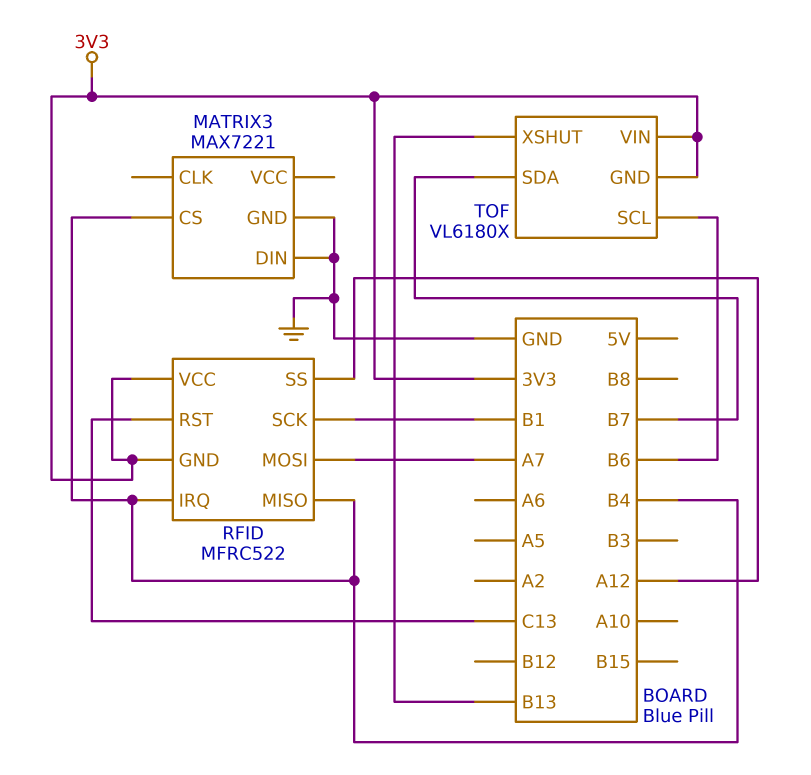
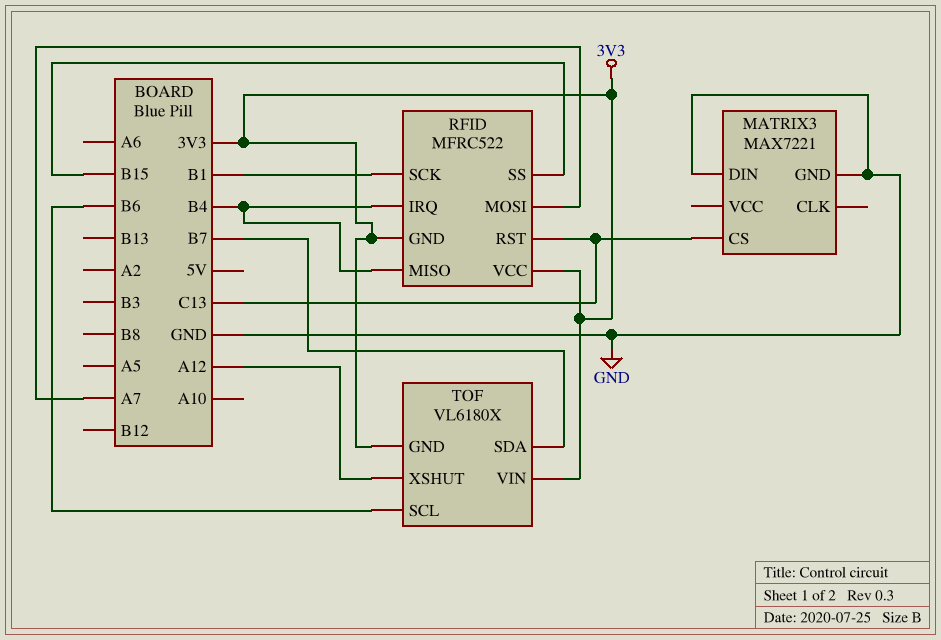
MATRIX3 pin CS: B4 -> C13
RFID pin SS: A12 -> B15
TOF pin XSHUT: B13 -> A12

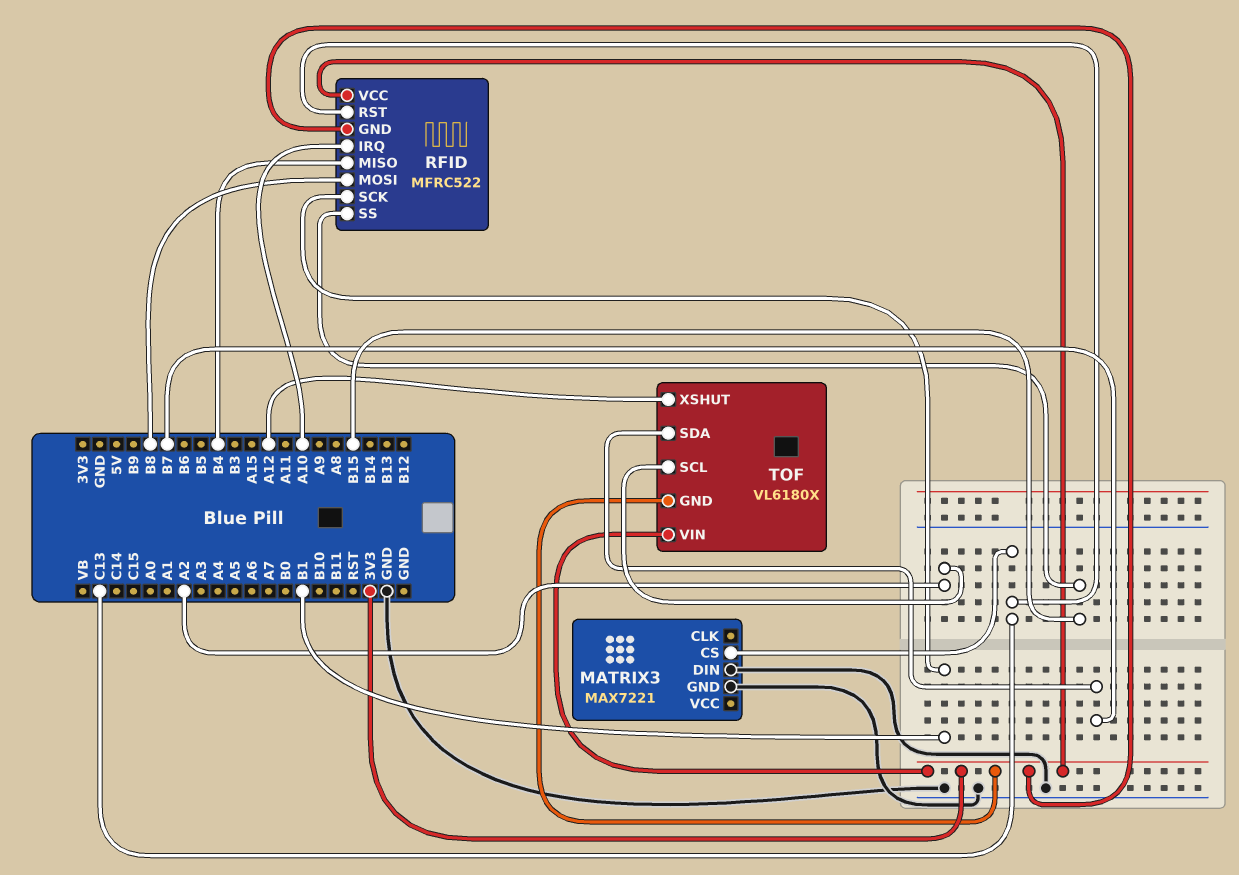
RFID pin IRQ: B4 -> A10
RFID pin MOSI: A7 -> B8
TOF pin SCL: B6 -> A2

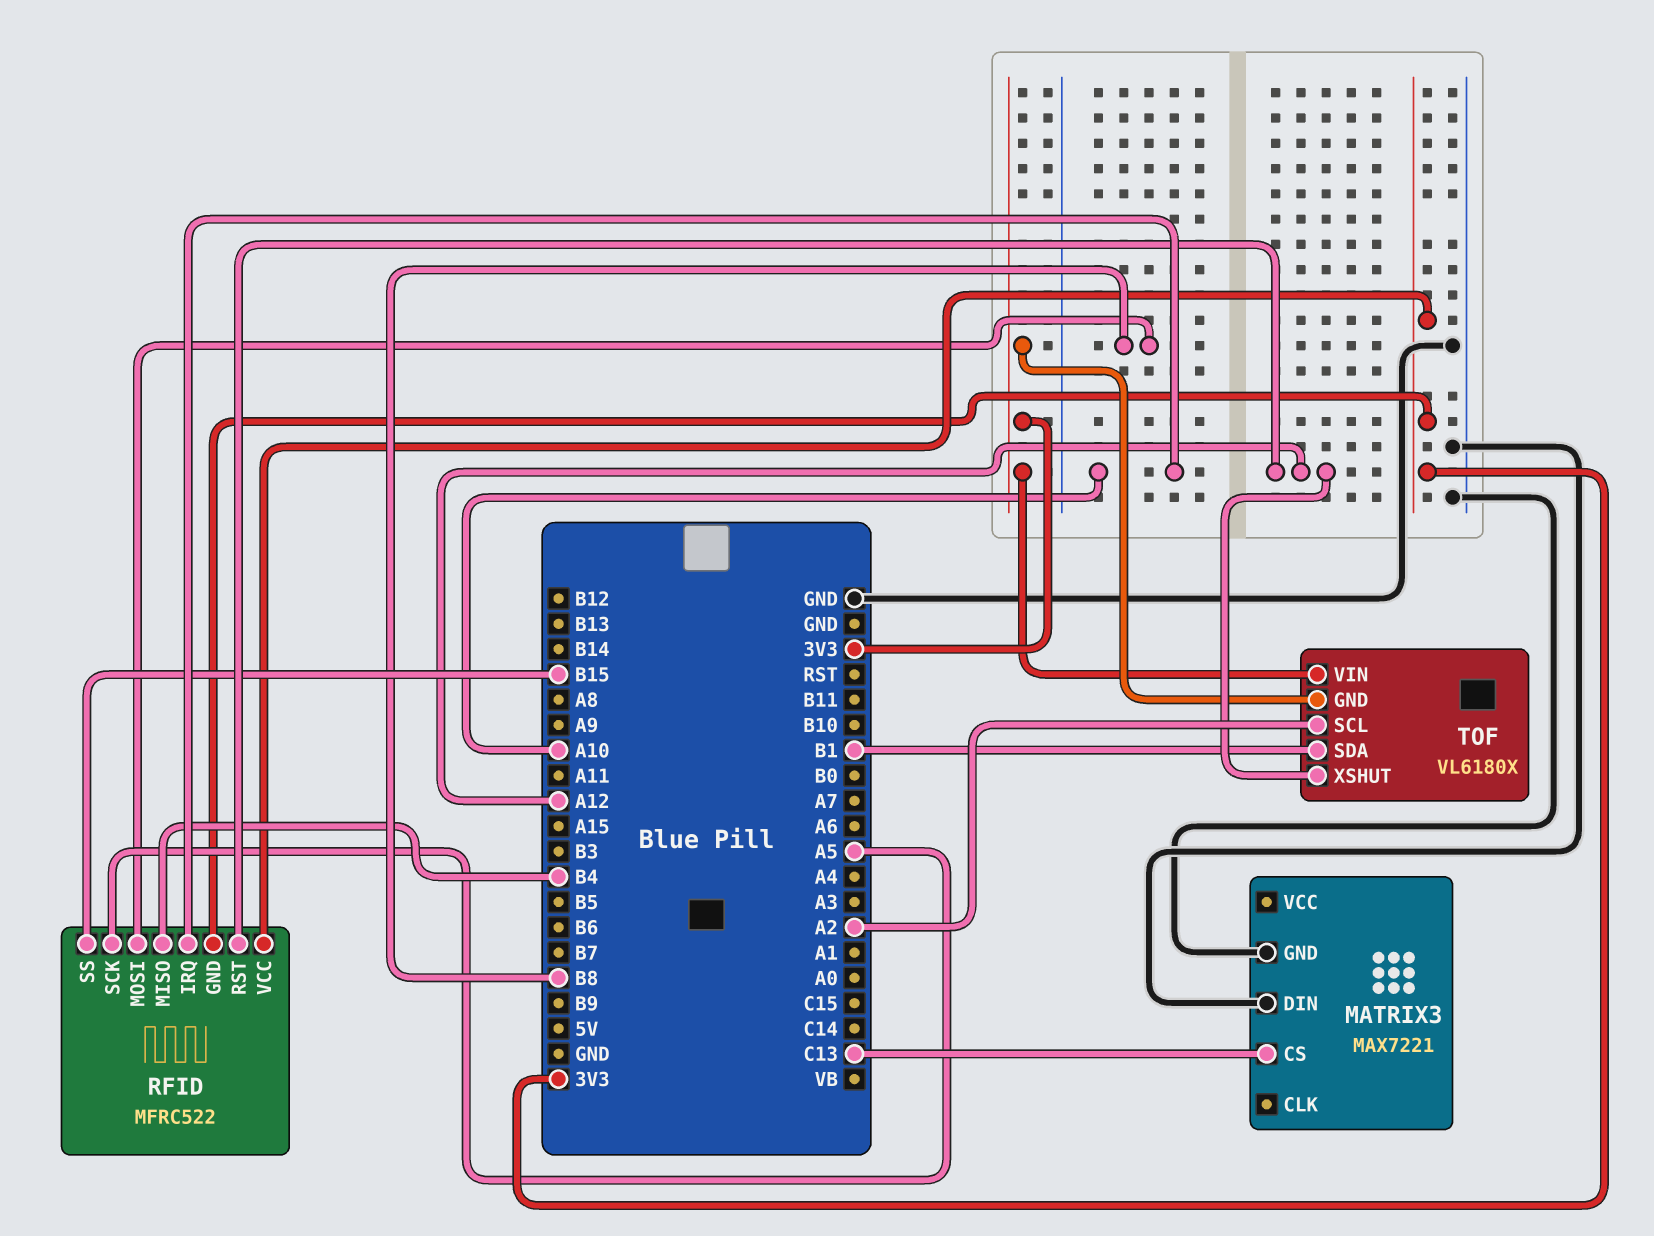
RFID pin RST: C13 -> A12
RFID pin SCK: B1 -> A5
TOF pin SDA: B7 -> B1

